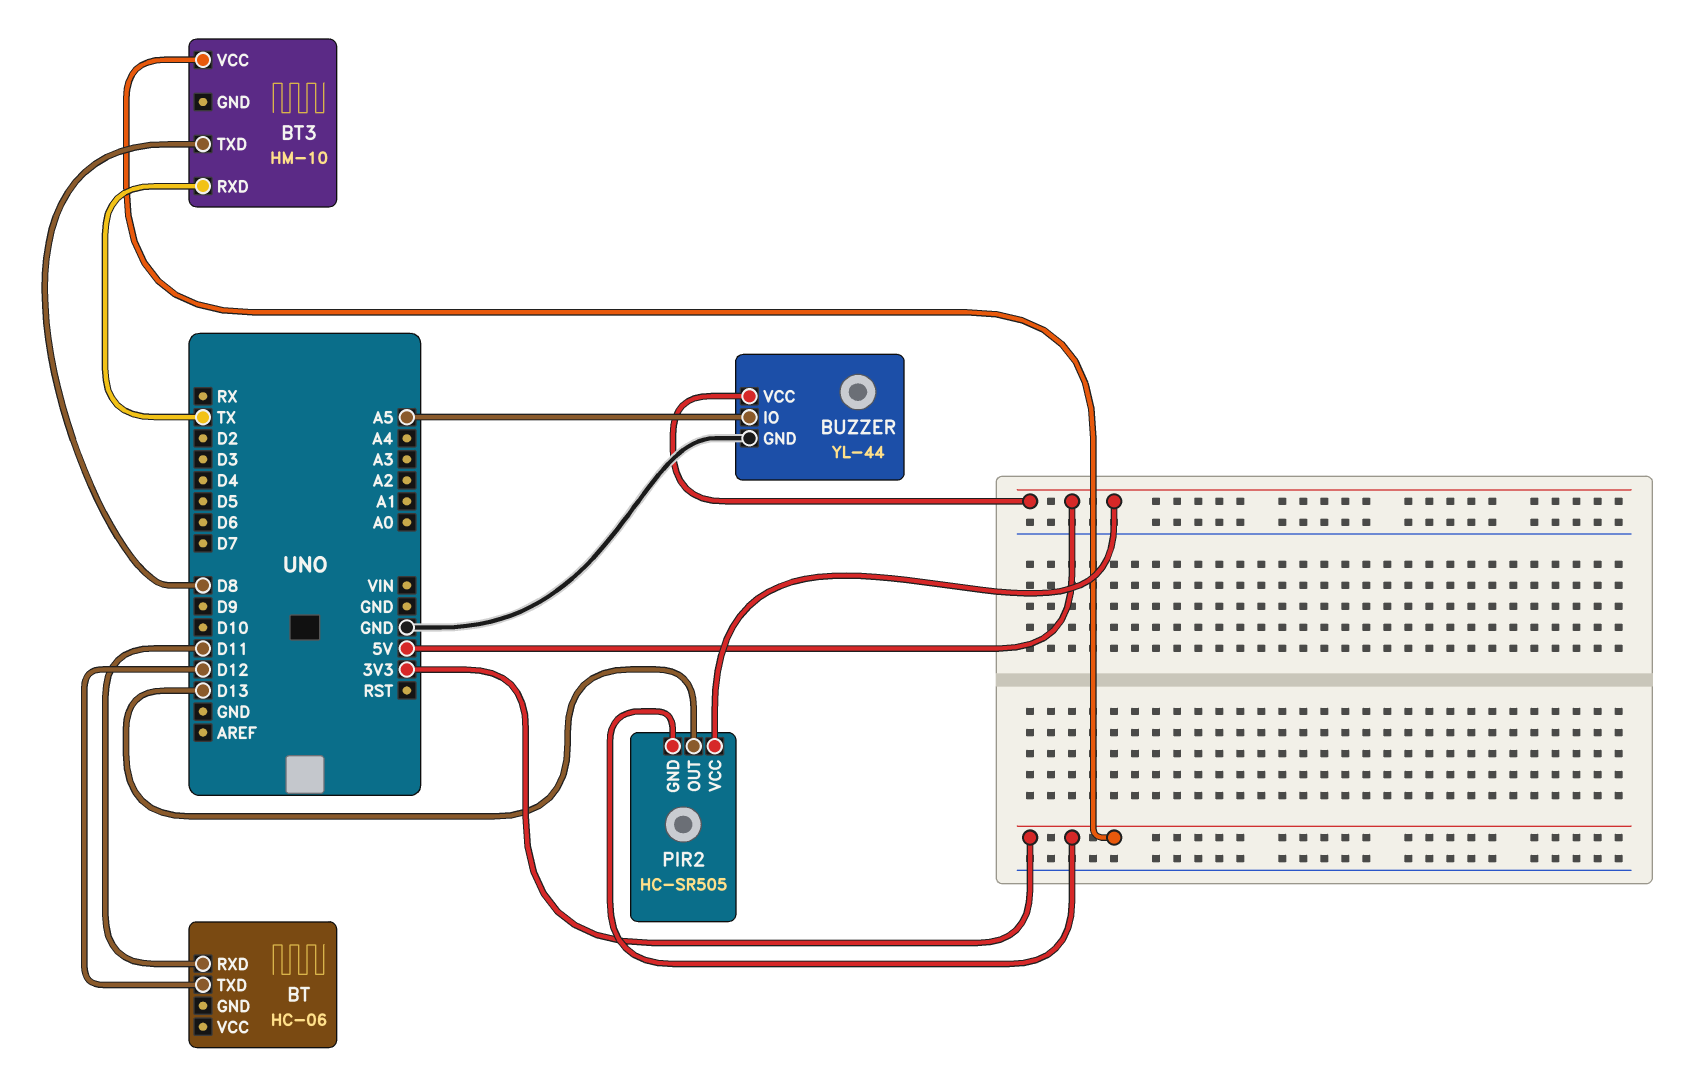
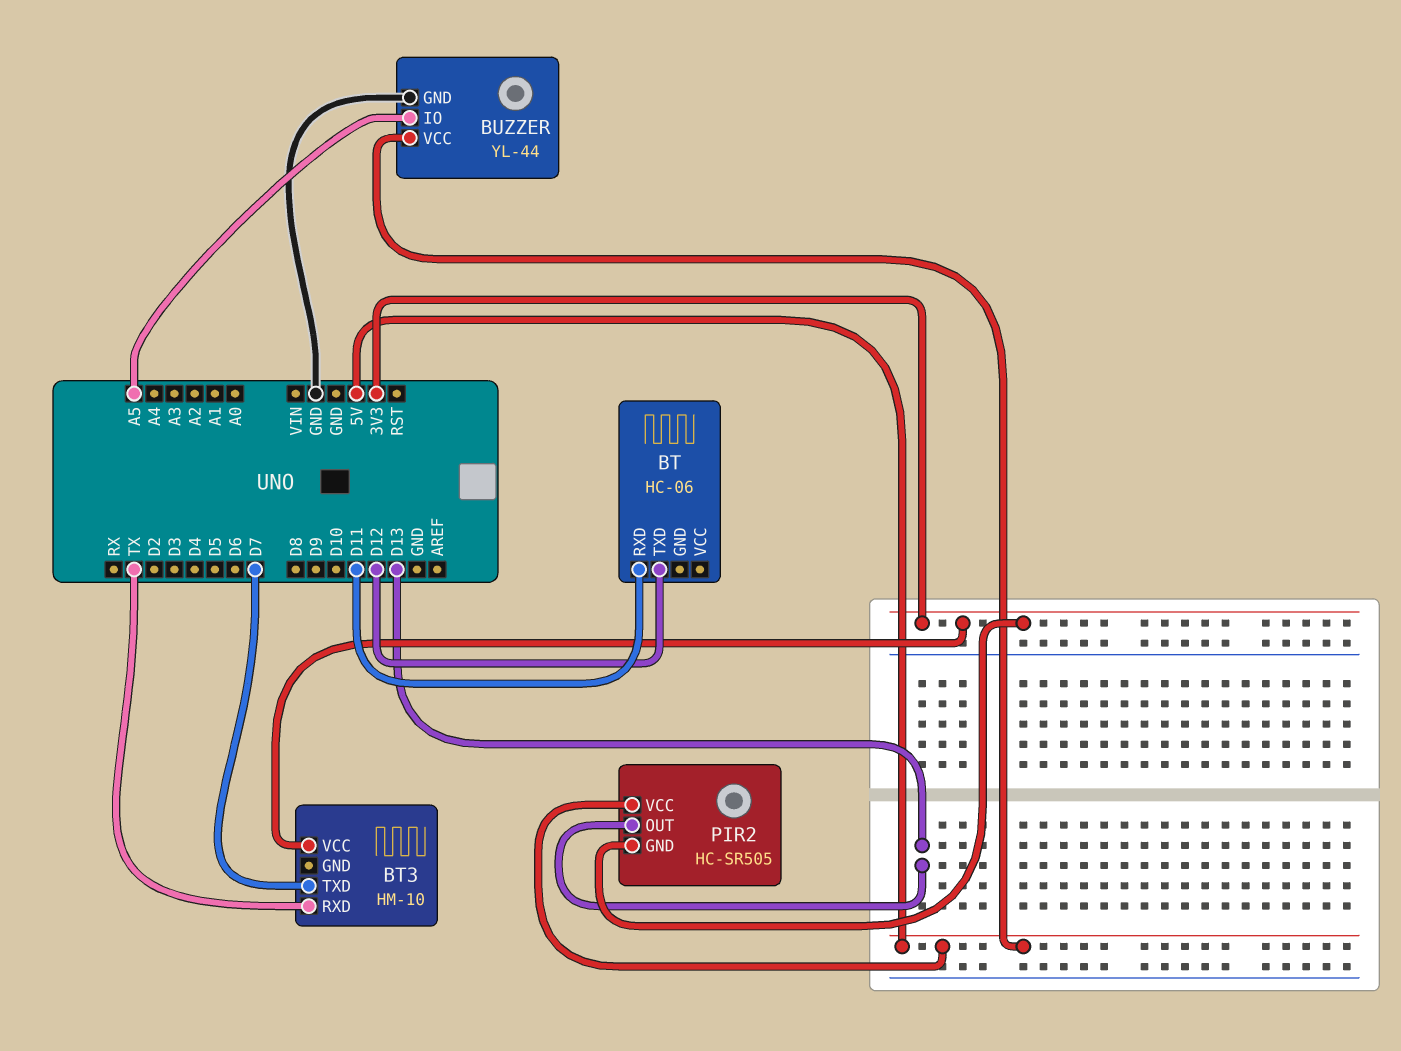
BT3 pin TXD: D8 -> D7

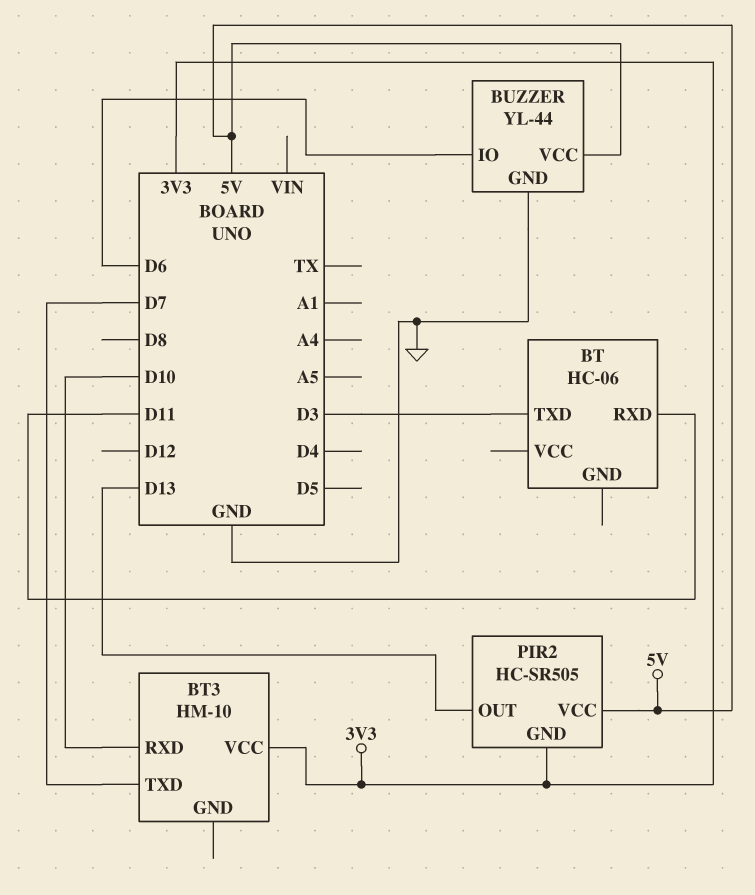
BT pin TXD: D12 -> D3
BT3 pin RXD: TX -> D10
BUZZER pin IO: A5 -> D6

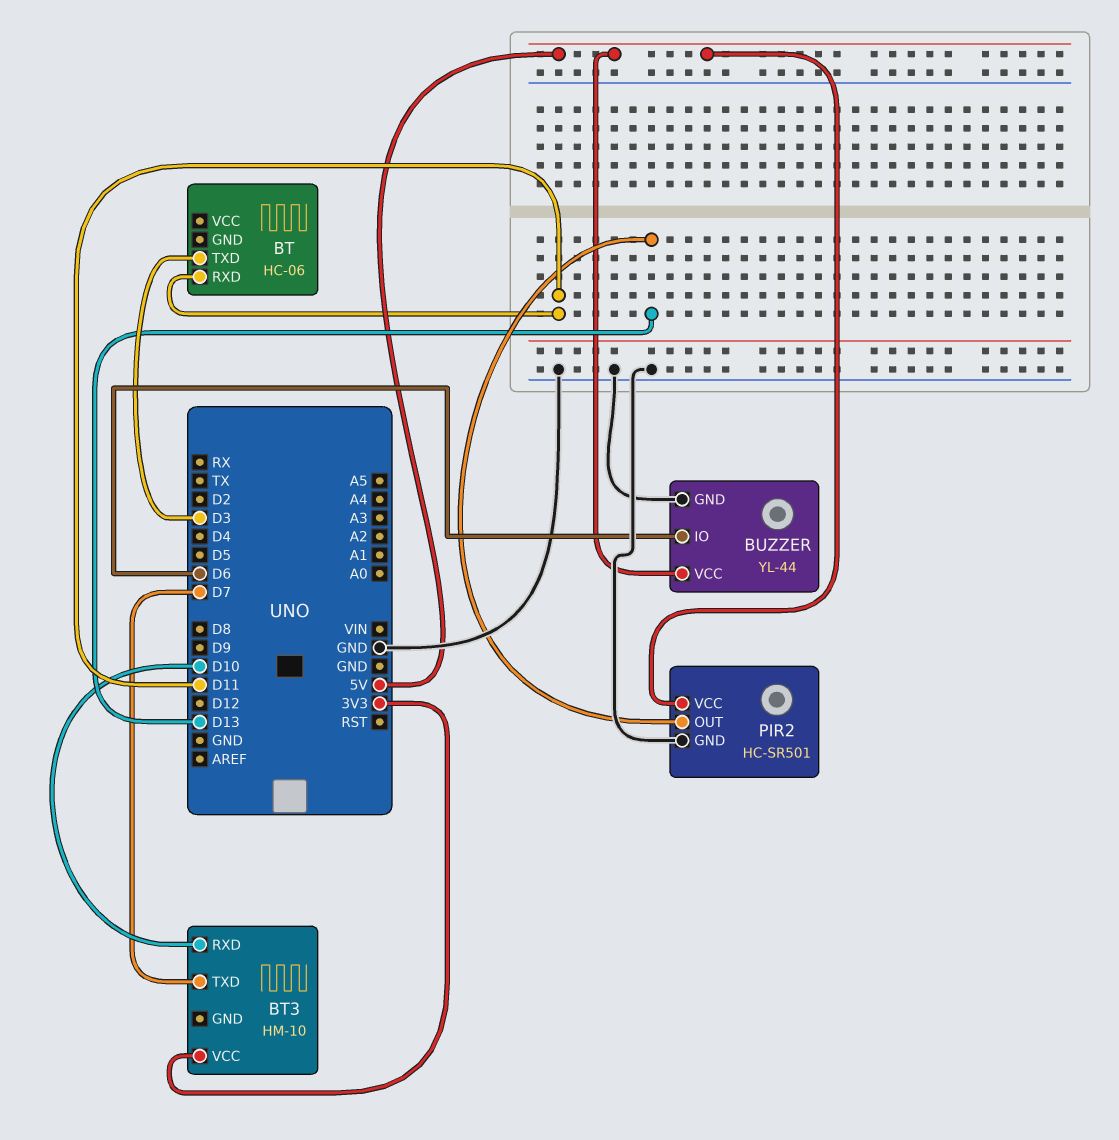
PIR2: HC-SR505 -> HC-SR501
PIR2 pin GND: 3V3 -> GND

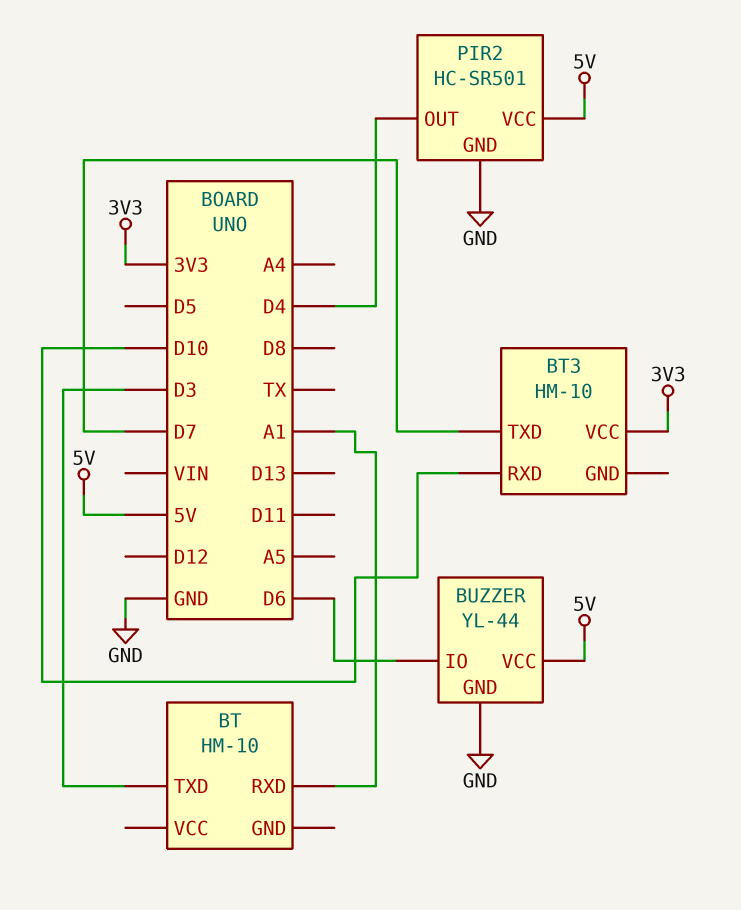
BT: HC-06 -> HM-10
BT pin RXD: D11 -> A1
PIR2 pin OUT: D13 -> D4

